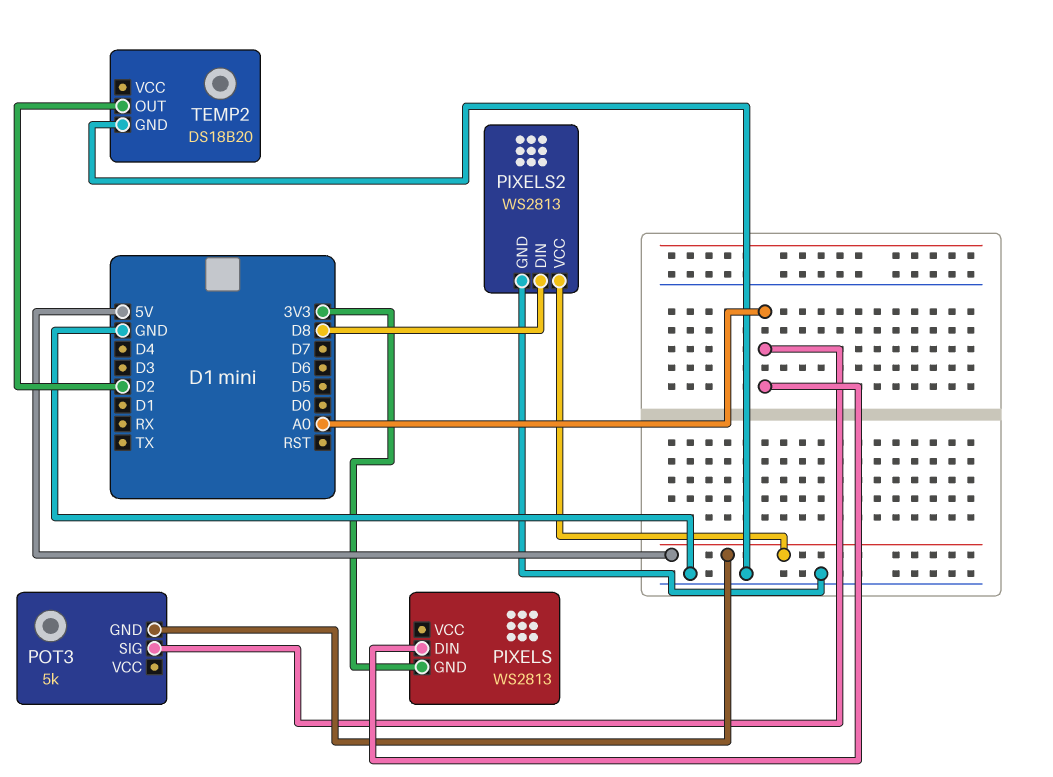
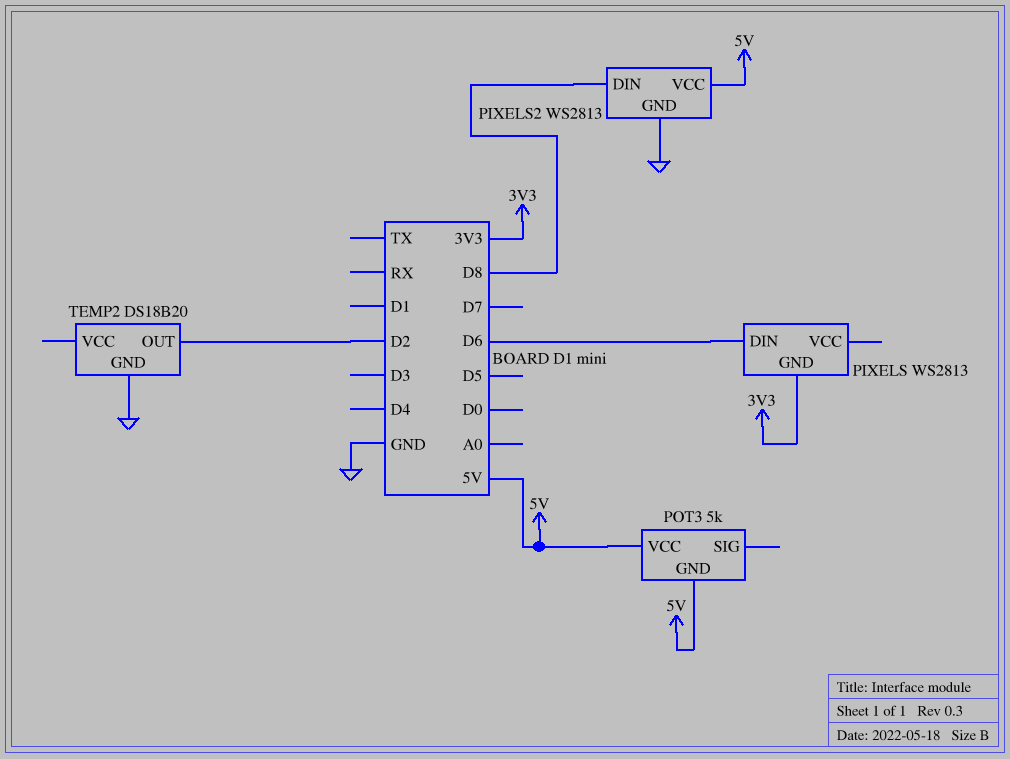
PIXELS pin DIN: A0 -> D6
POT3 pin SIG: A0 -> none
POT3 pin VCC: none -> 5V

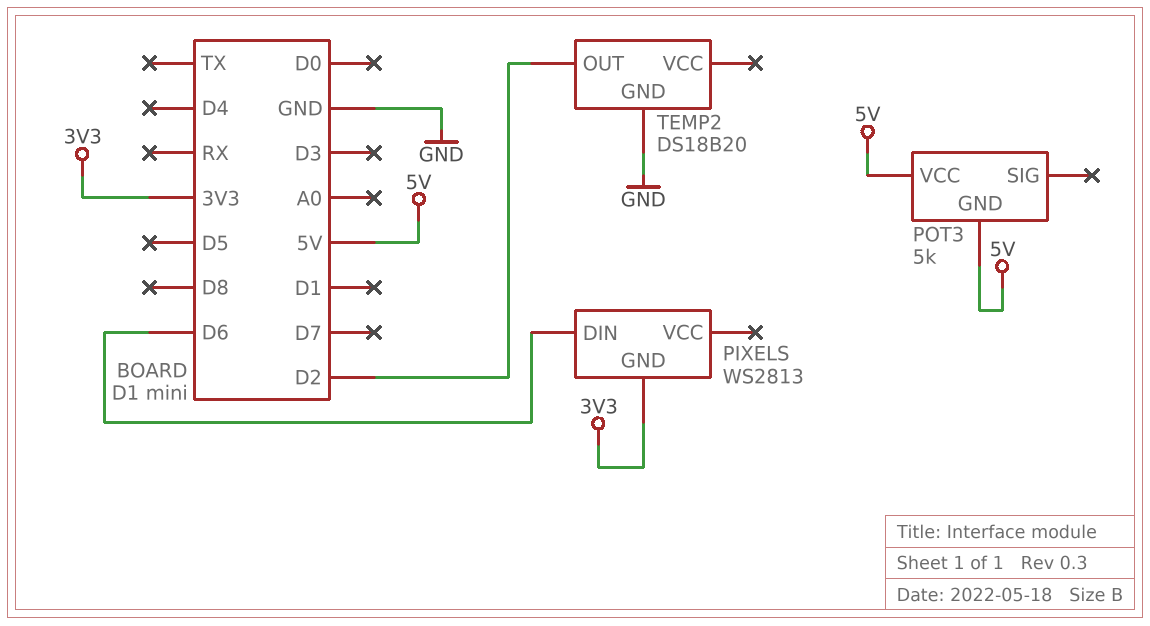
PIXELS2: WS2813 -> none
PIXELS2 pin DIN: D8 -> none
PIXELS2 pin GND: GND -> none
PIXELS2 pin VCC: 5V -> none

